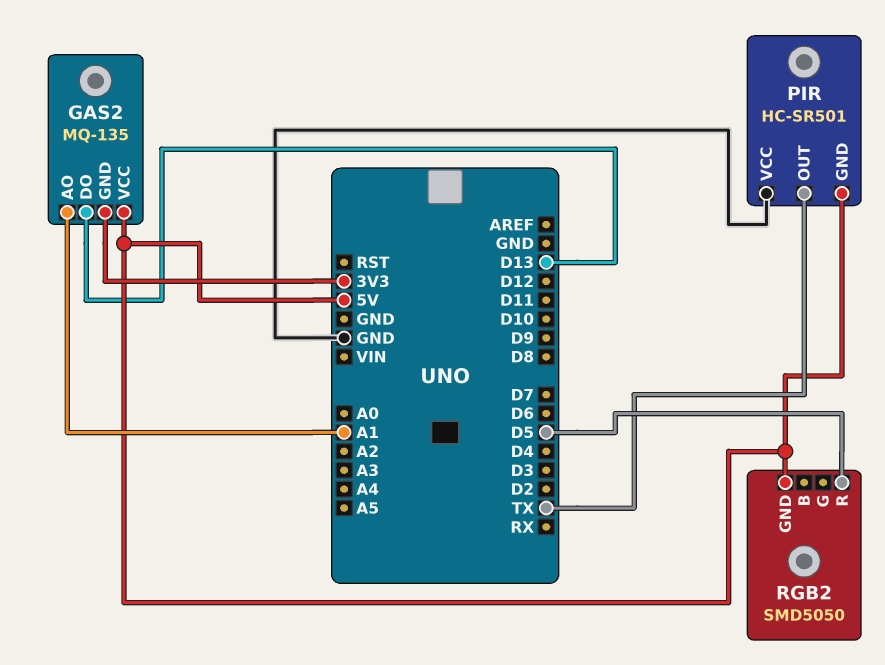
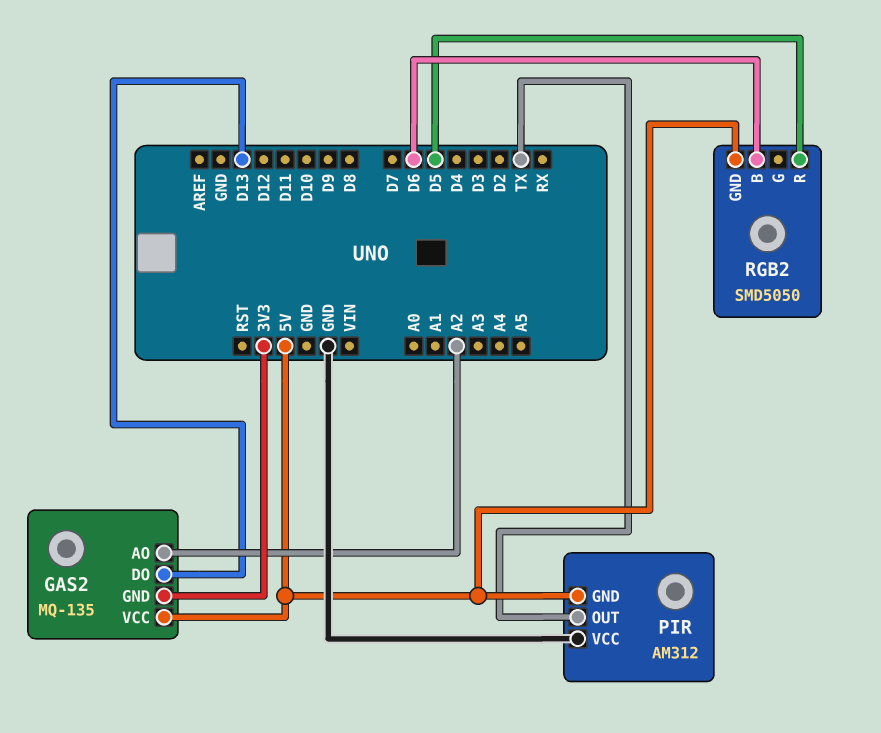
GAS2 pin AO: A1 -> A2
PIR: HC-SR501 -> AM312
RGB2 pin B: none -> D6

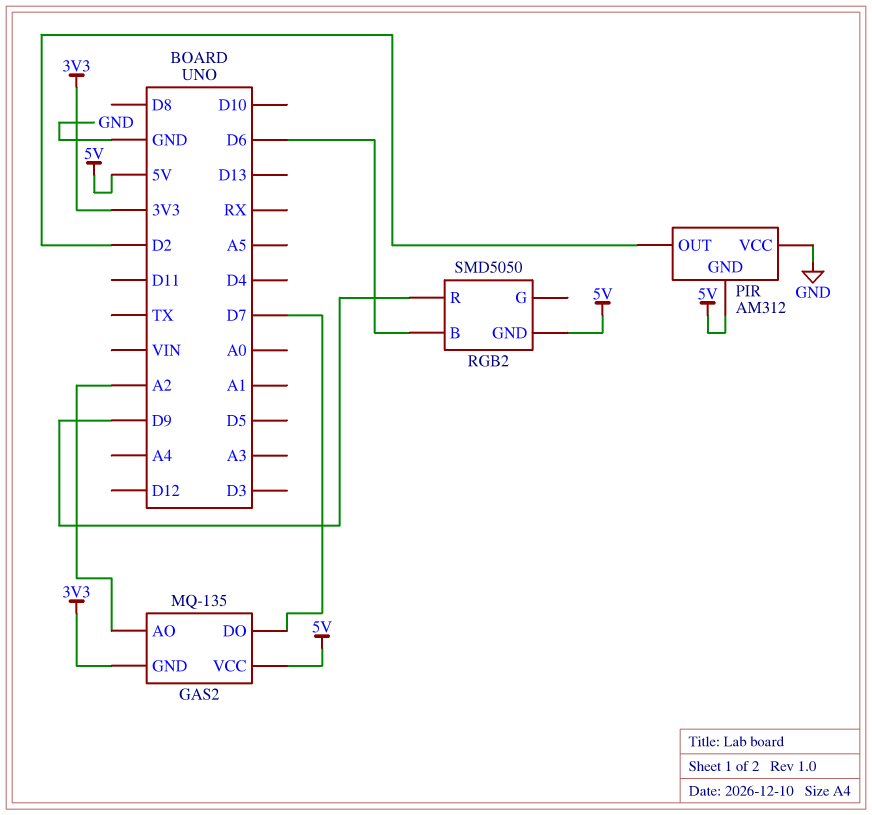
GAS2 pin DO: D13 -> D7
PIR pin OUT: TX -> D2
RGB2 pin R: D5 -> D9

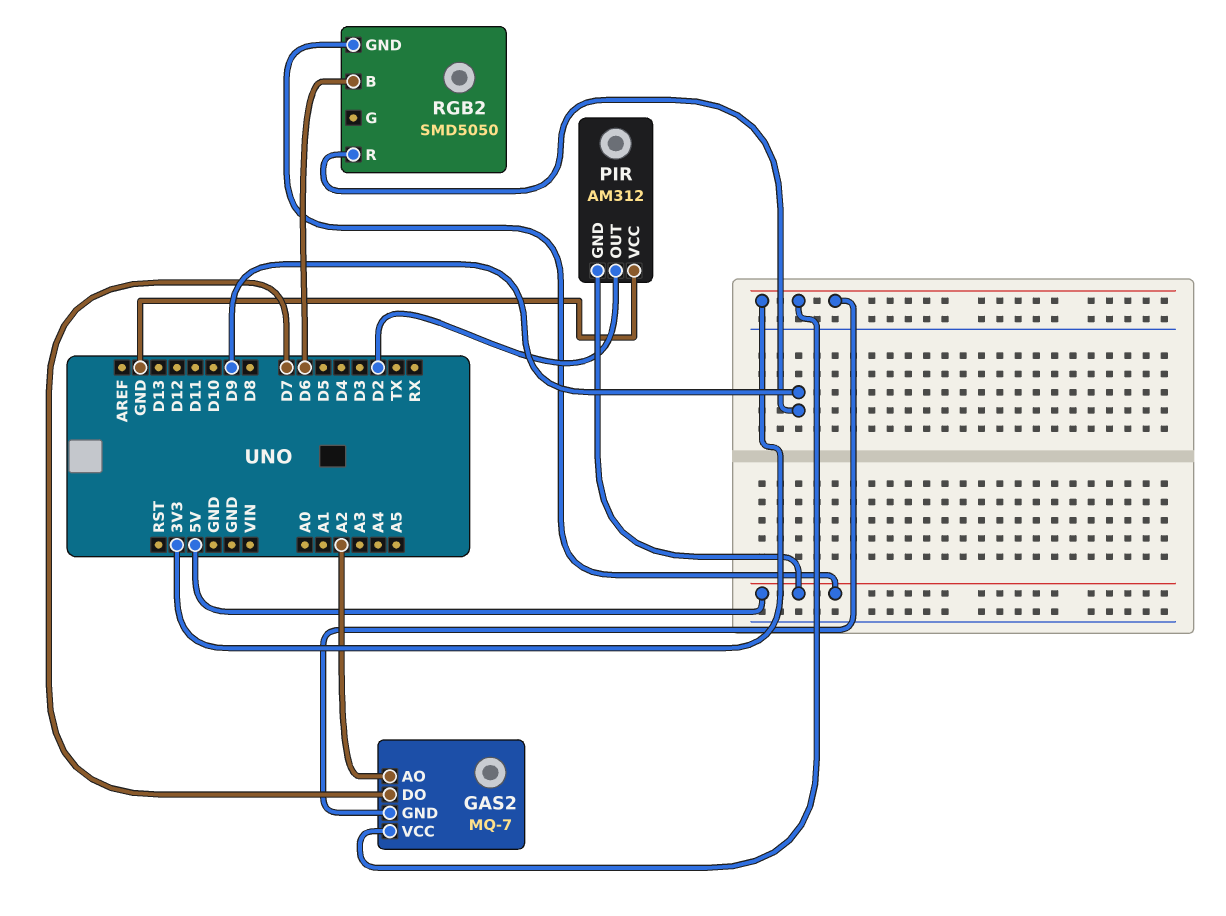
GAS2: MQ-135 -> MQ-7
GAS2 pin VCC: 5V -> 3V3

